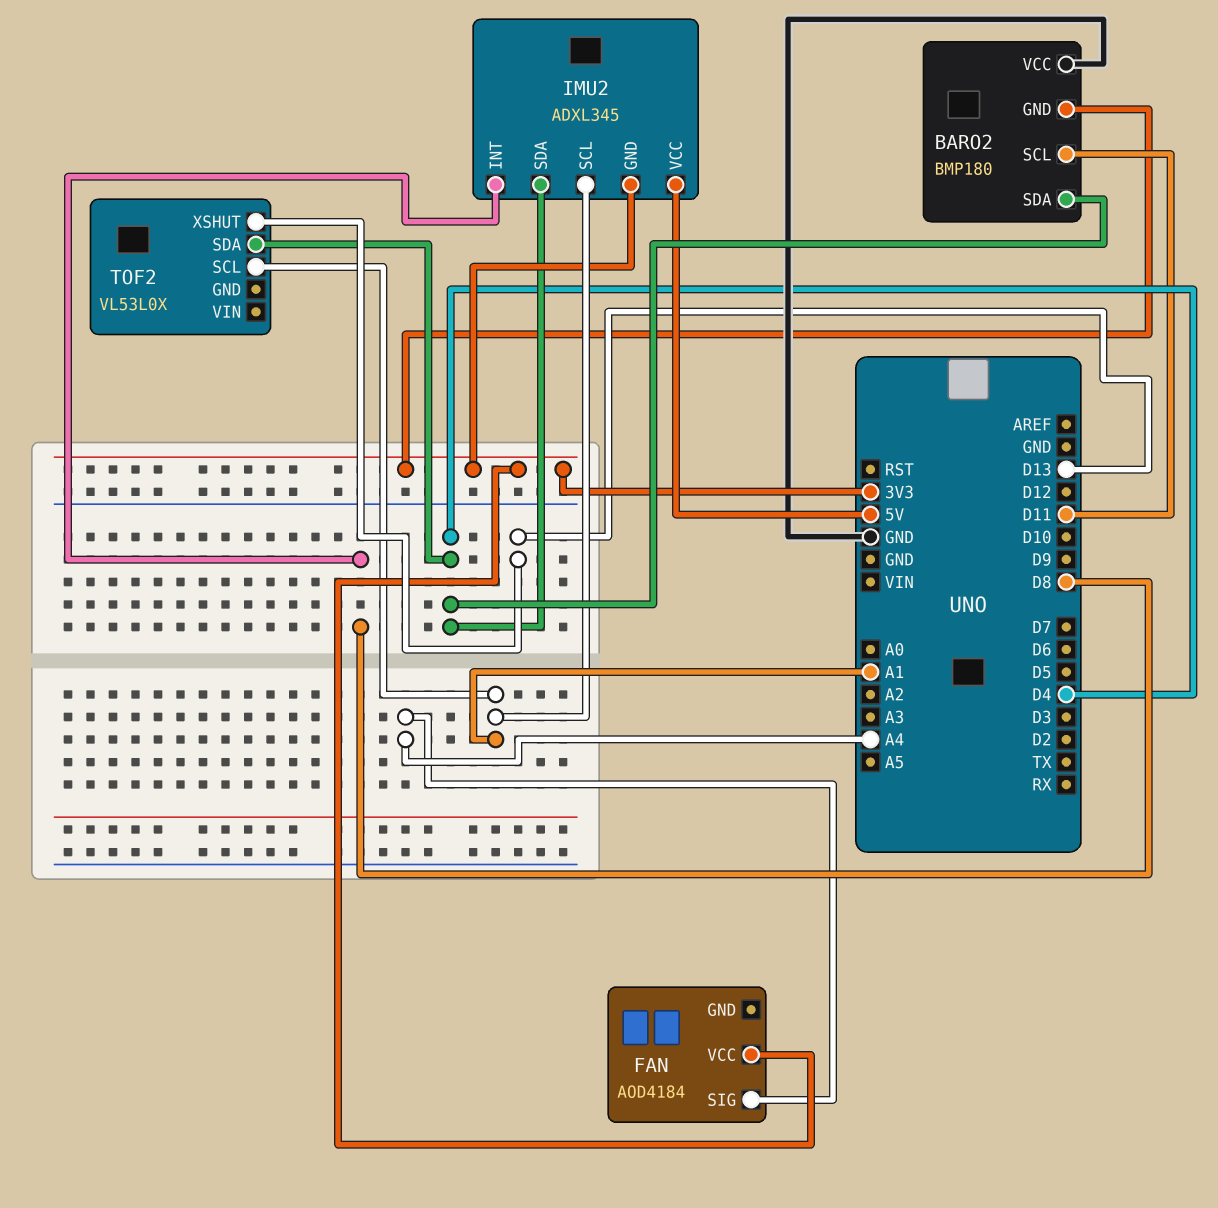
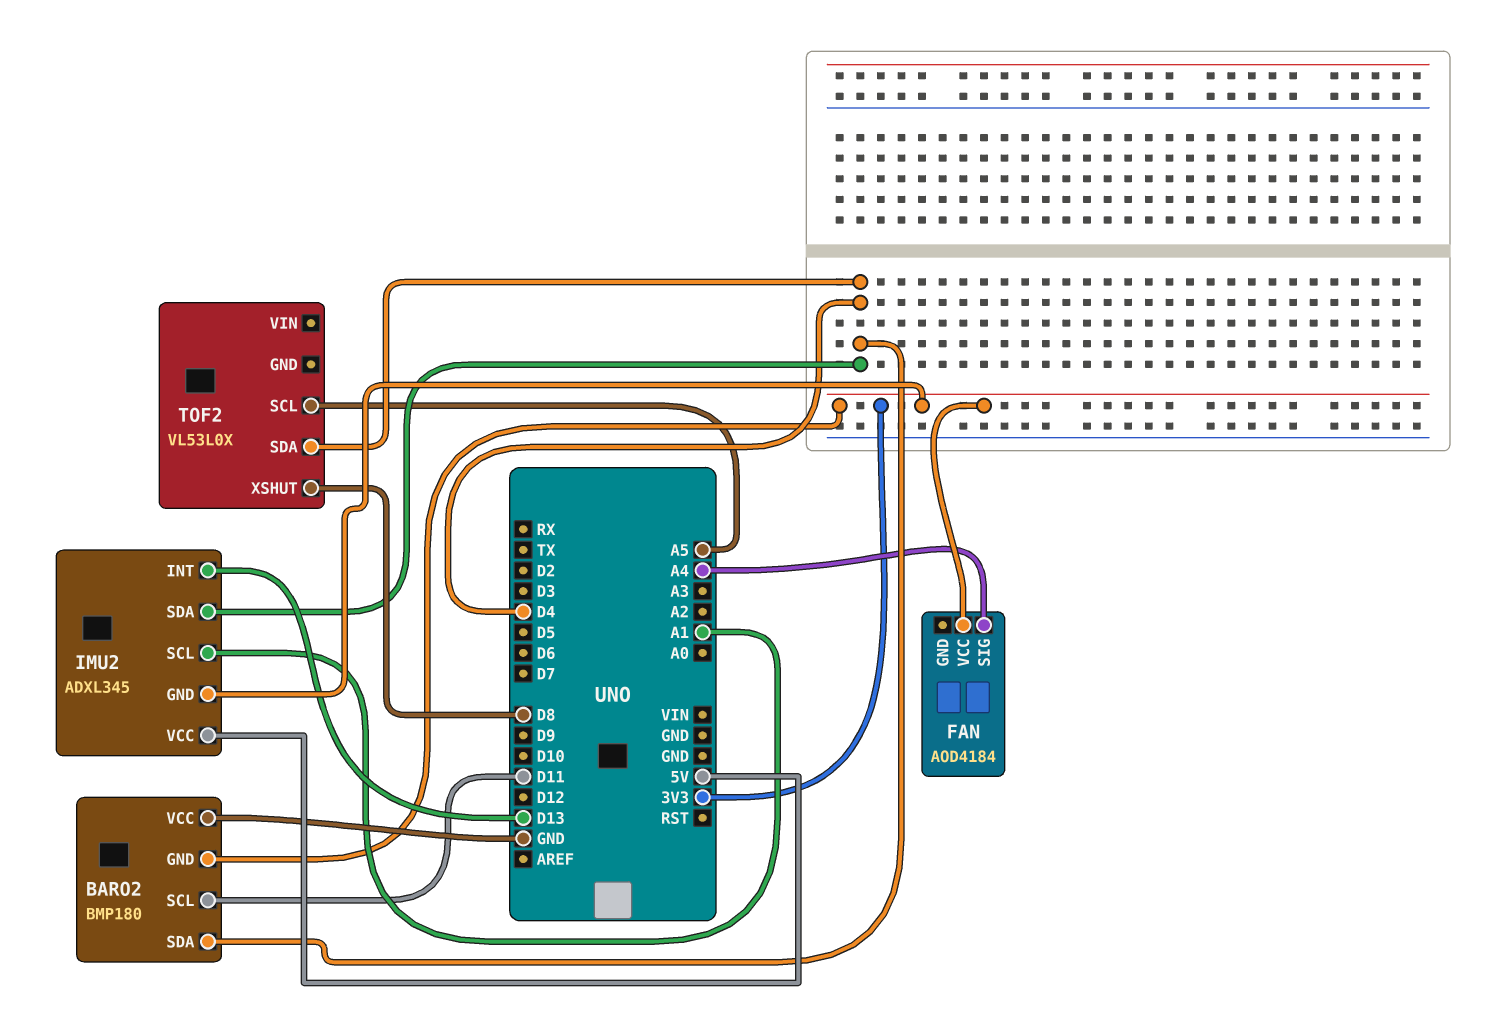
IMU2 pin INT: D8 -> D13
TOF2 pin SCL: A1 -> A5
TOF2 pin XSHUT: D13 -> D8

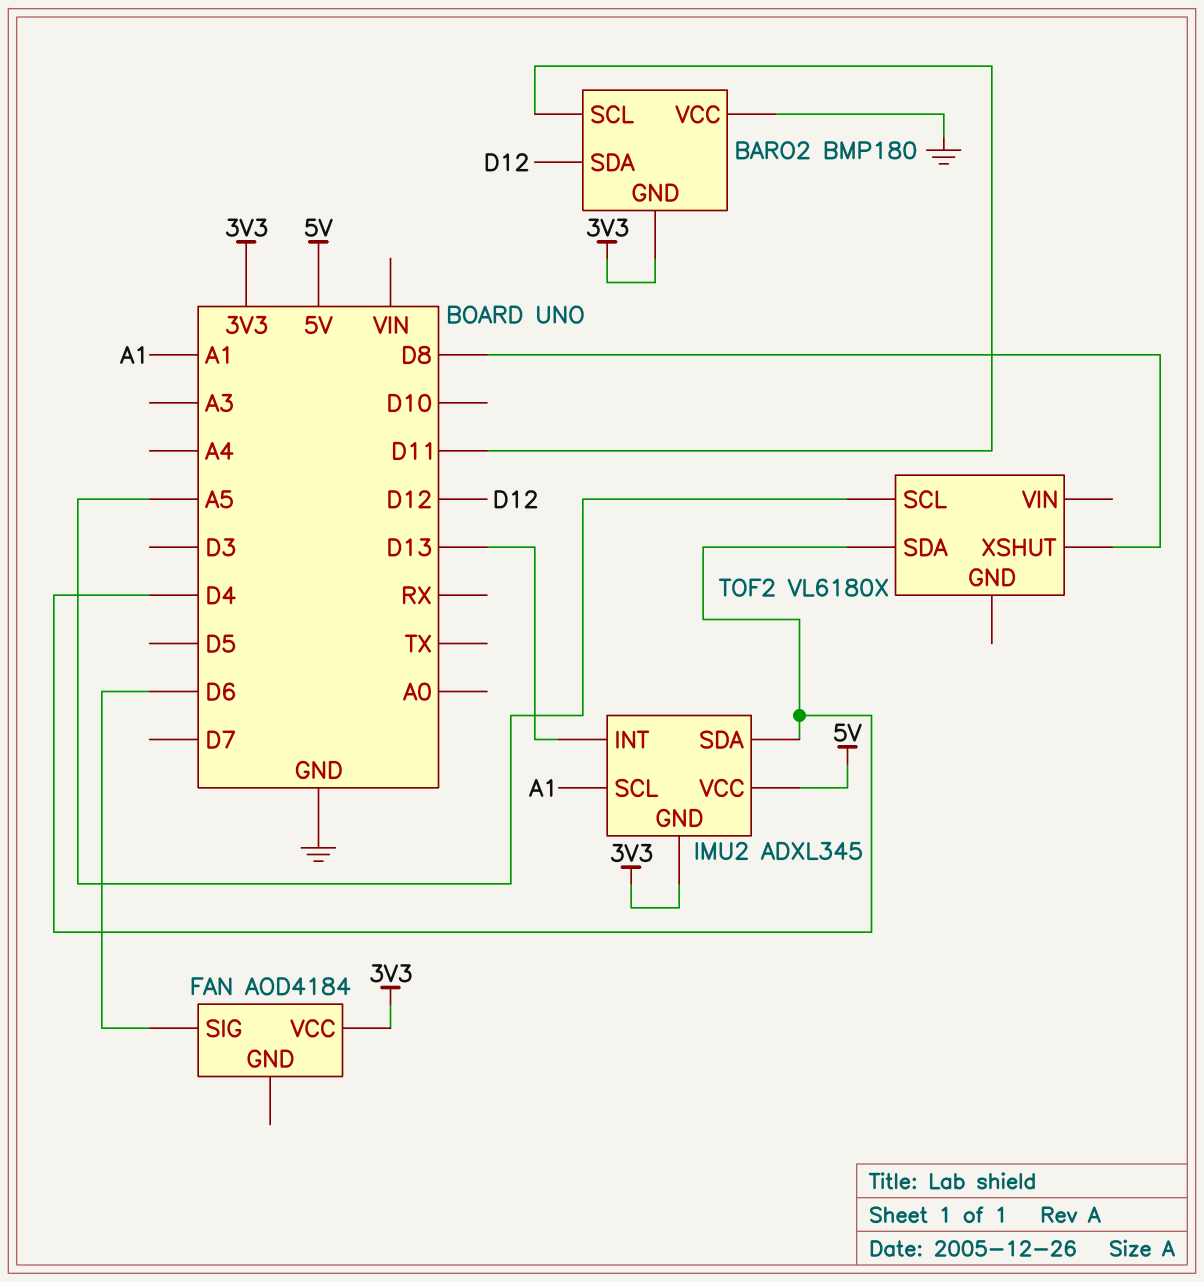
BARO2 pin SDA: D4 -> D12
FAN pin SIG: A4 -> D6
TOF2: VL53L0X -> VL6180X

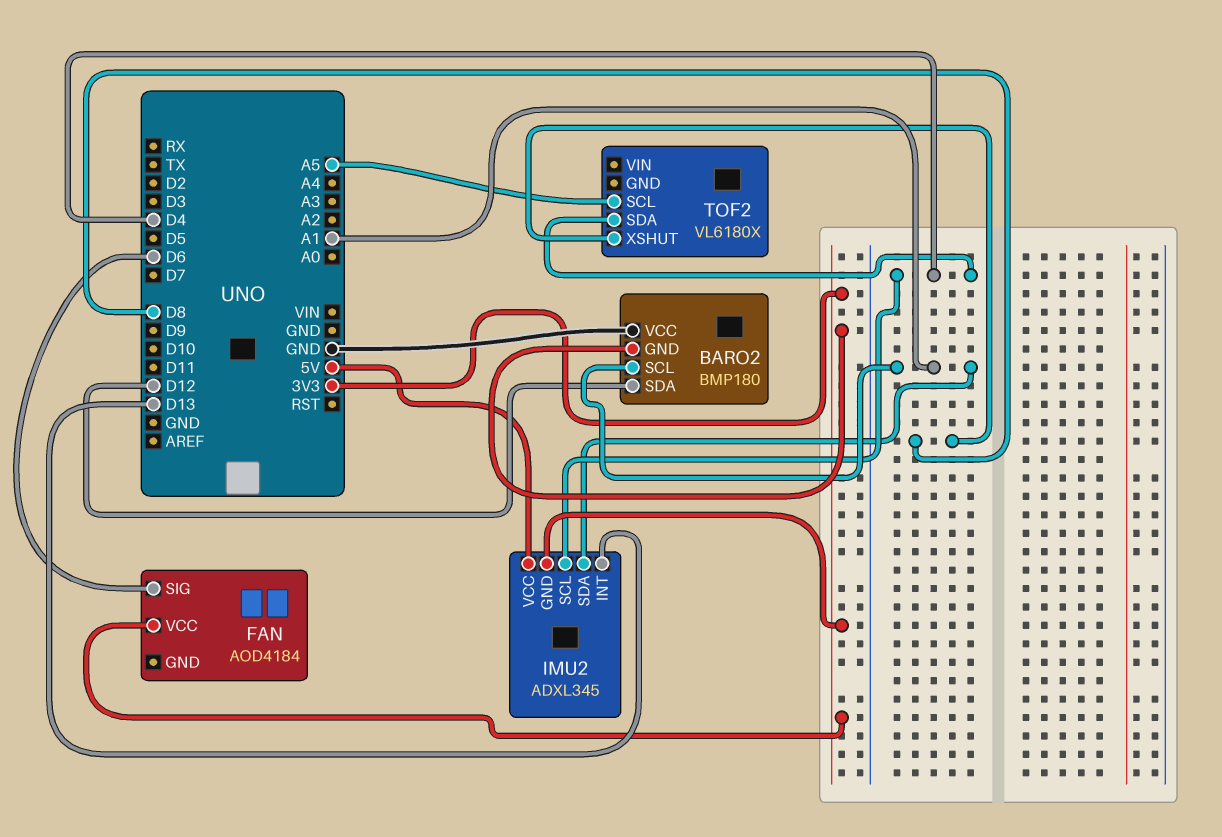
BARO2 pin SCL: D11 -> A1
IMU2 pin SCL: A1 -> D4
IMU2 pin SDA: D4 -> A1

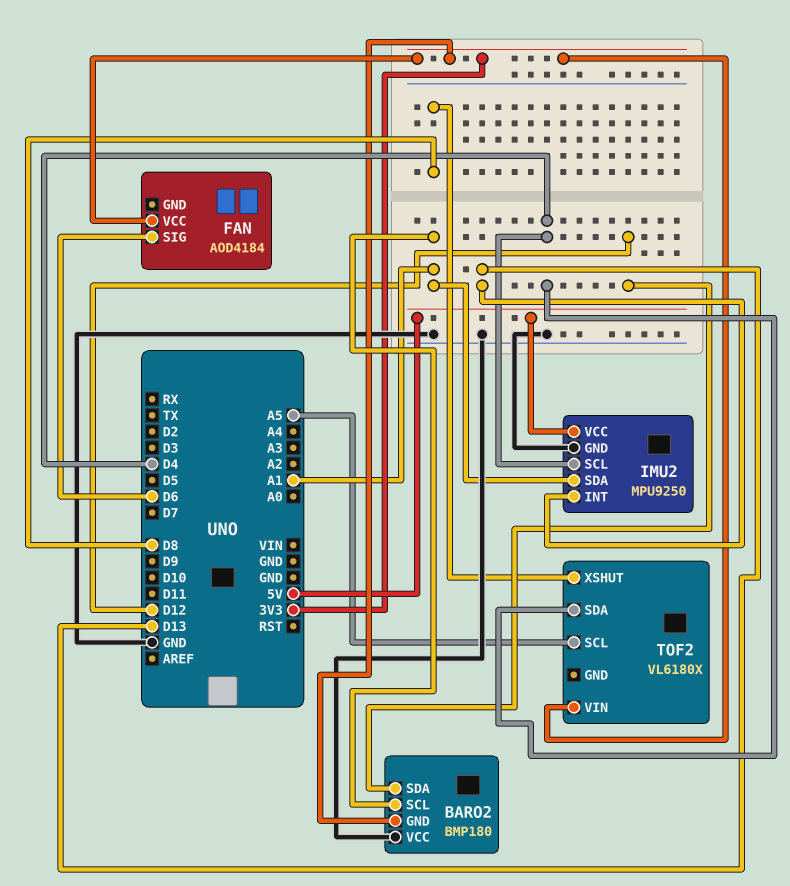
IMU2: ADXL345 -> MPU9250
IMU2 pin GND: 3V3 -> GND
TOF2 pin VIN: none -> 3V3

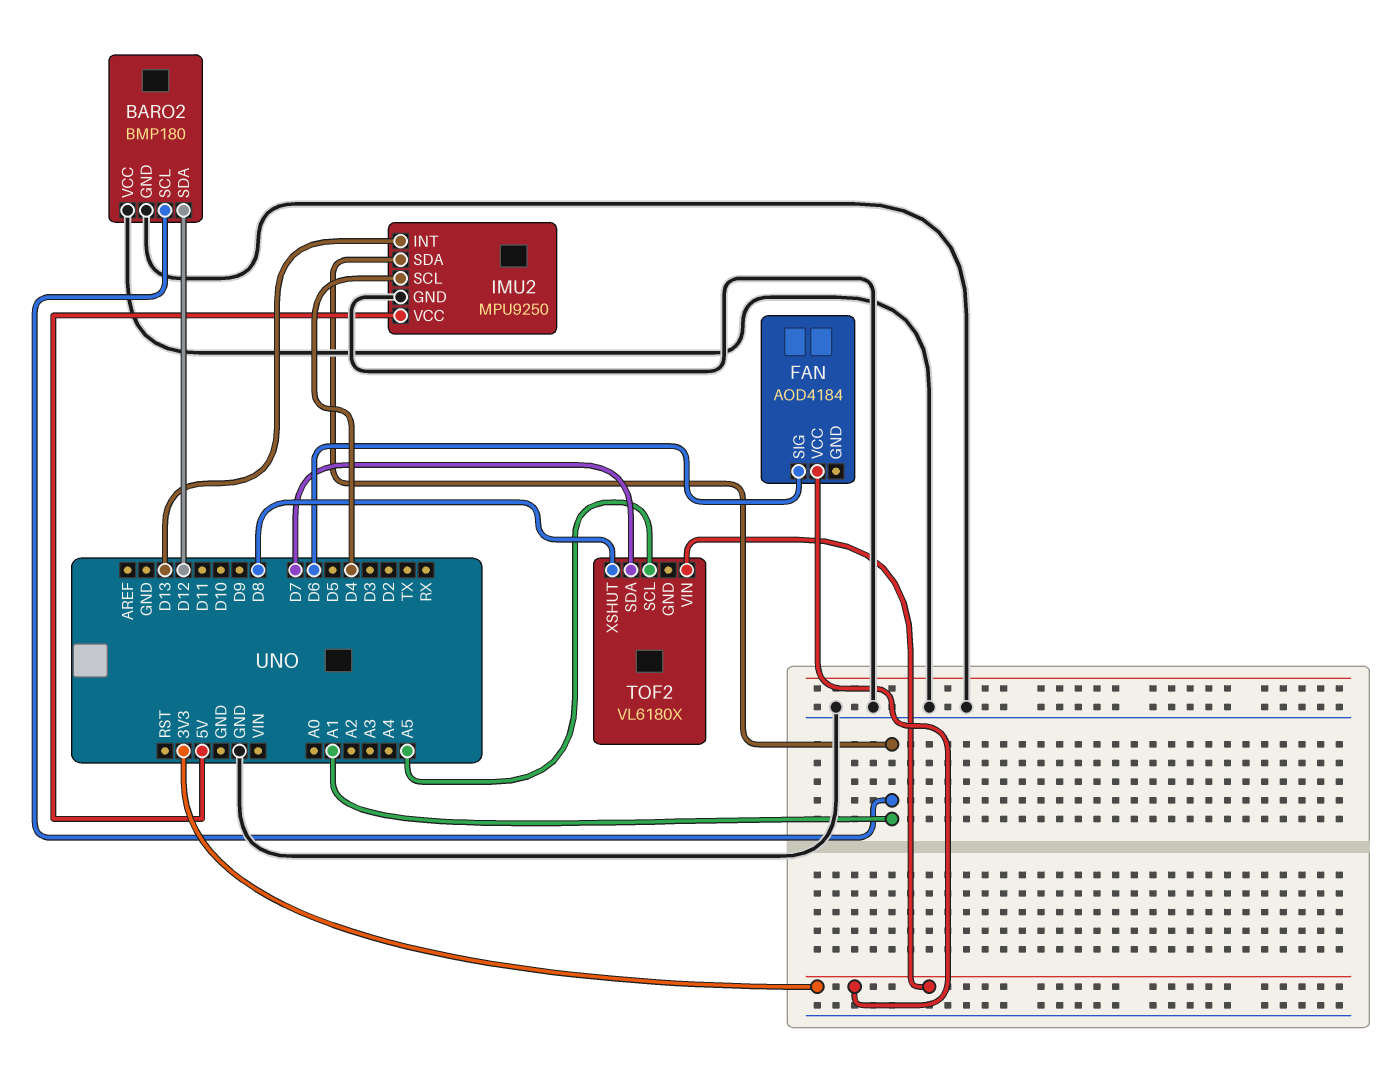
BARO2 pin GND: 3V3 -> GND
TOF2 pin SDA: D4 -> D7

